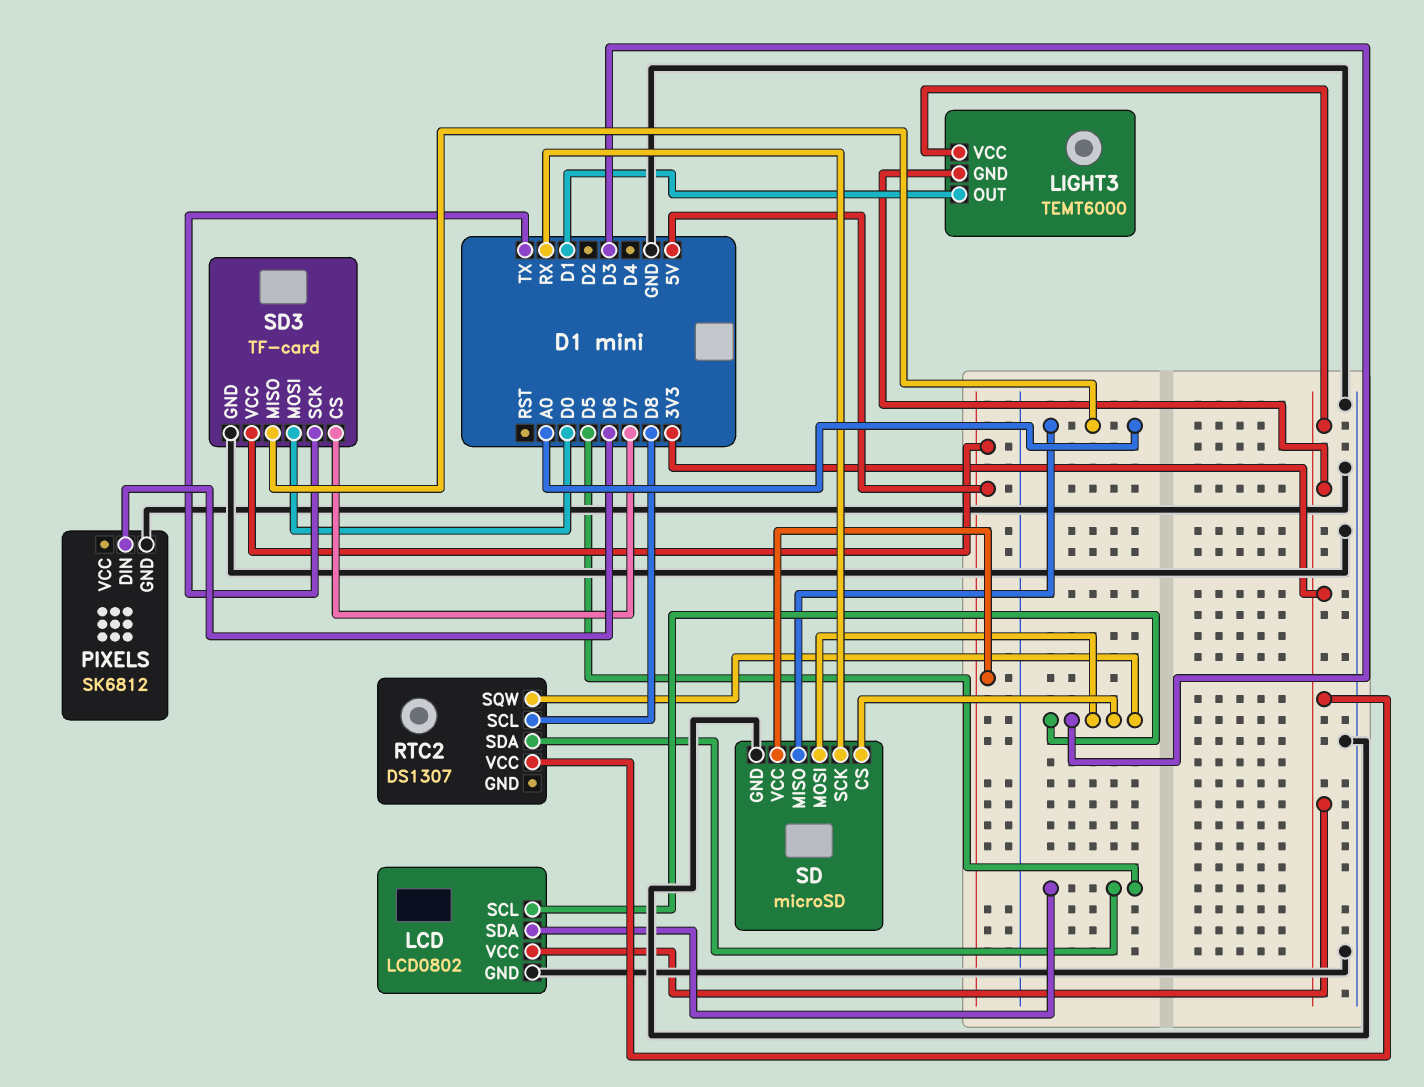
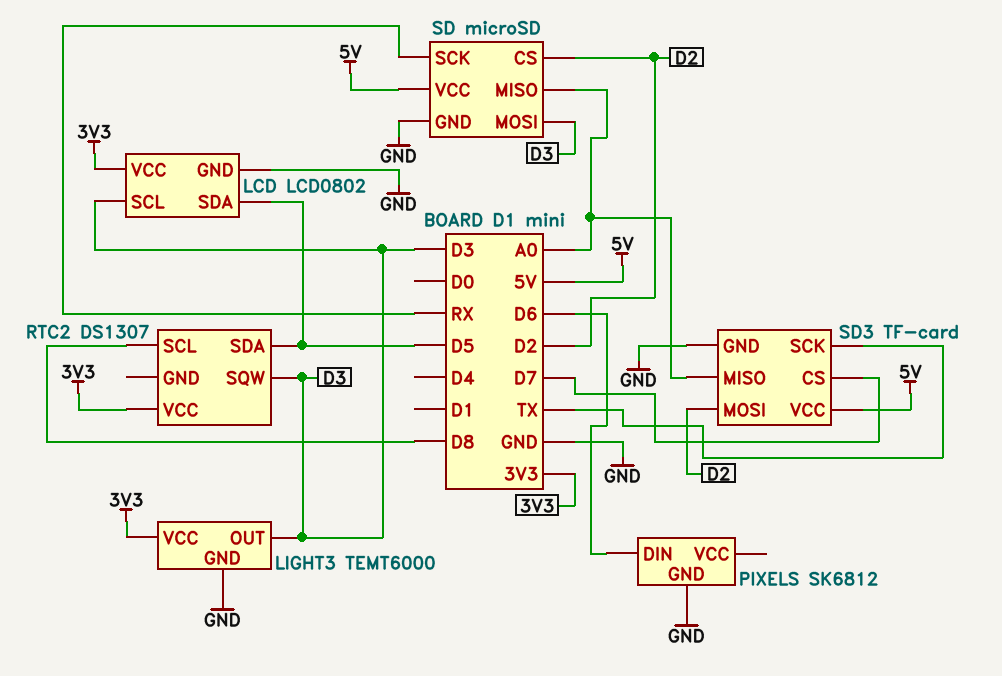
LIGHT3 pin GND: 3V3 -> GND
LIGHT3 pin OUT: D1 -> D3
SD pin CS: D3 -> D2
SD3 pin MOSI: D0 -> D2

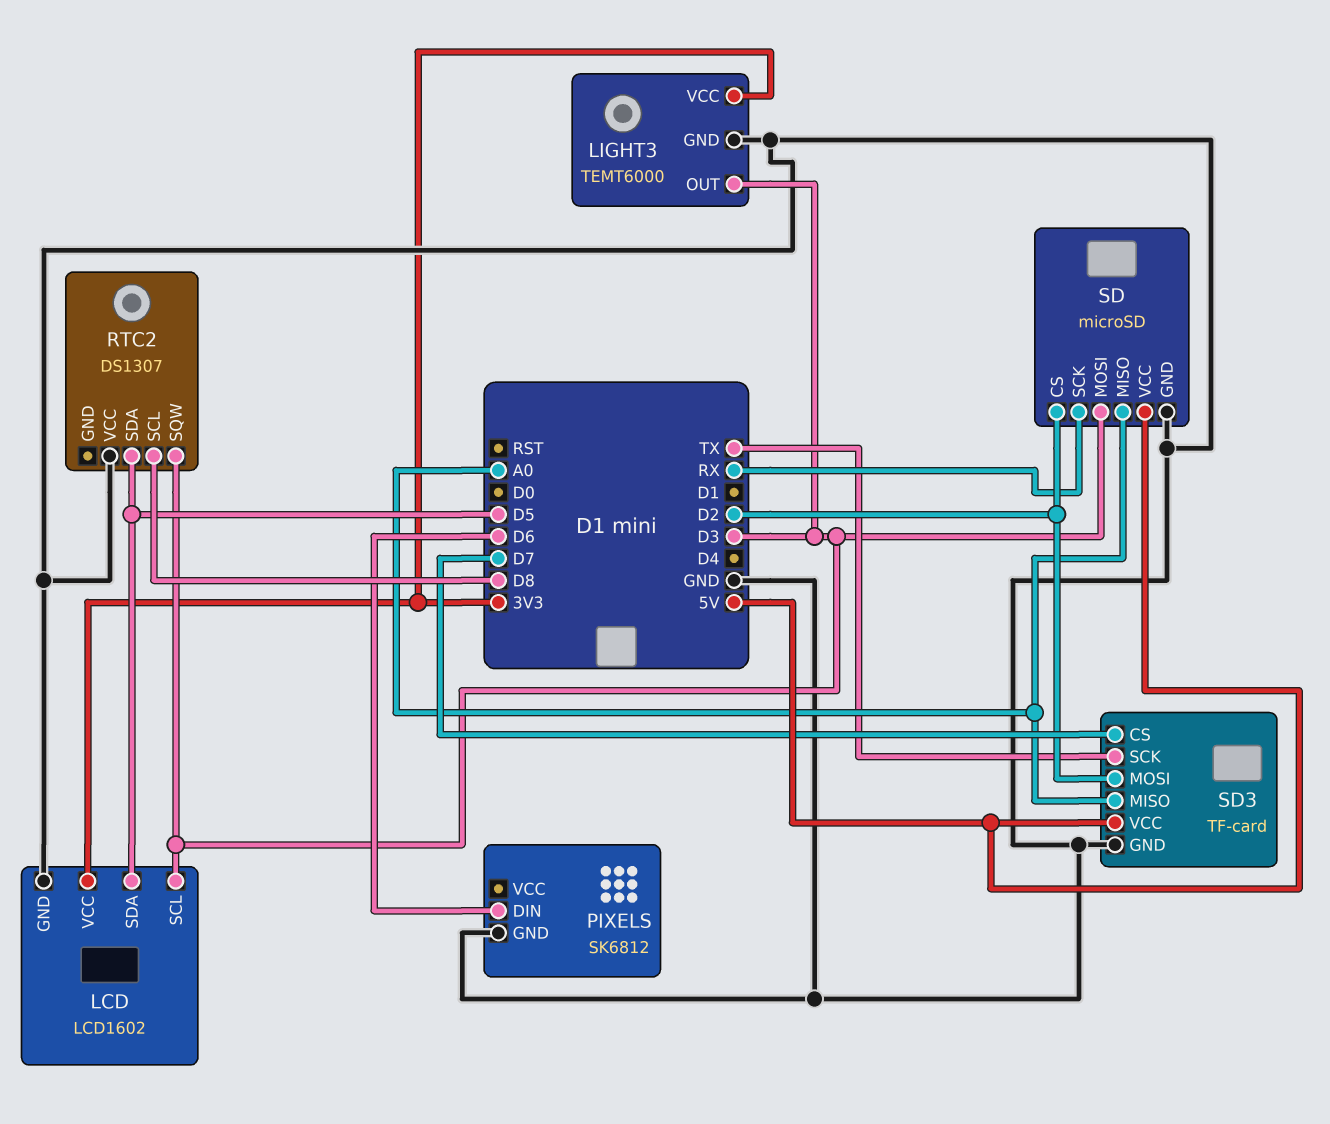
LCD: LCD0802 -> LCD1602
RTC2 pin VCC: 3V3 -> GND

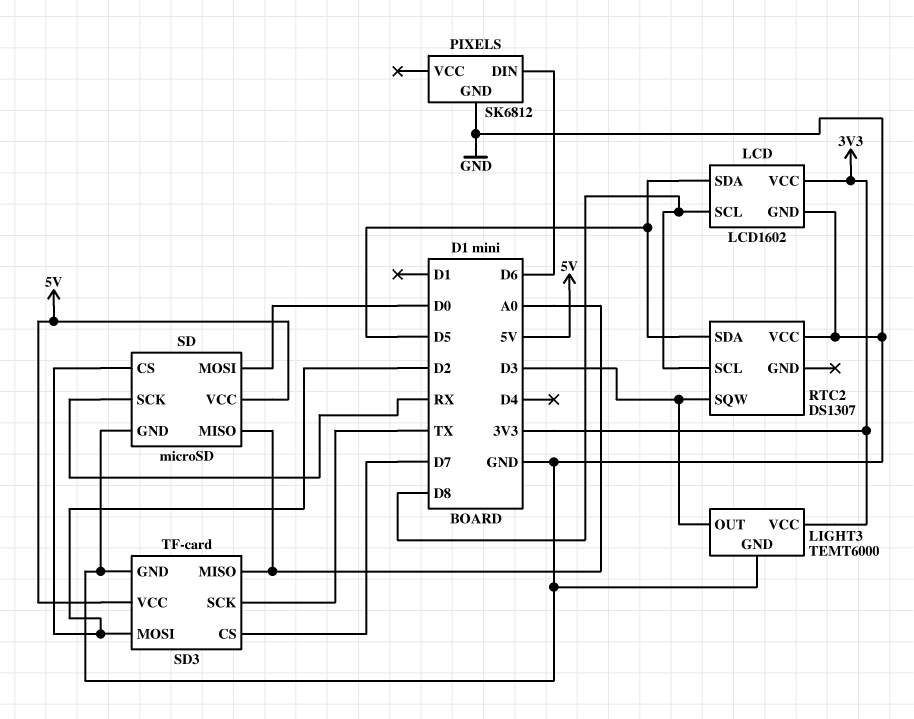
LCD pin SCL: D3 -> D8
SD pin MOSI: D3 -> D0

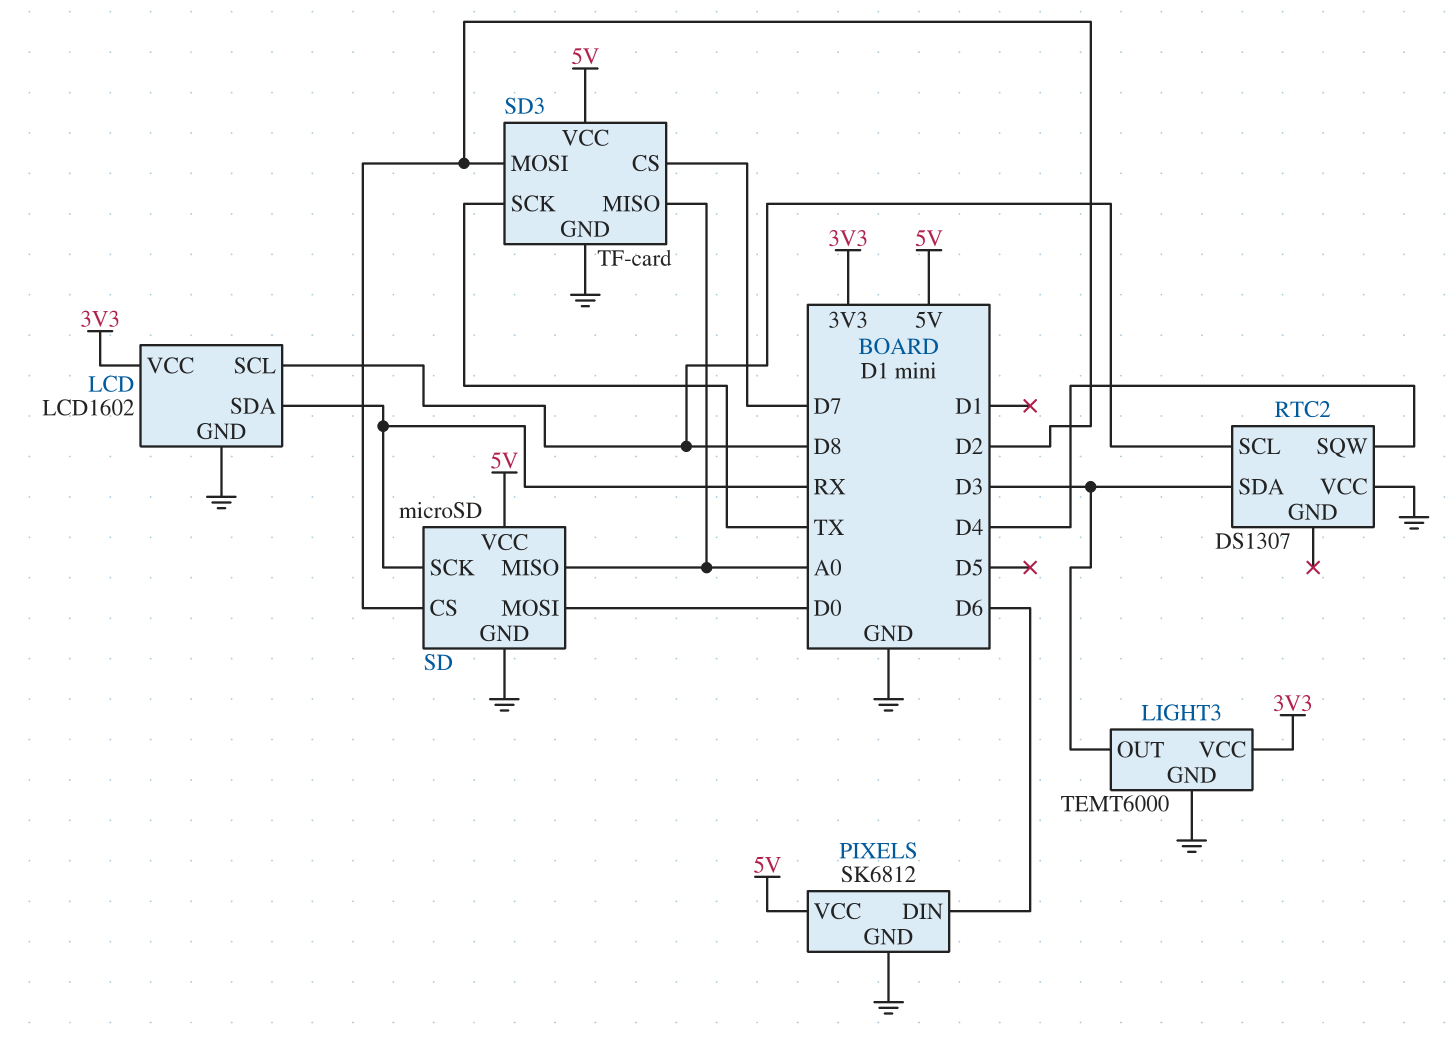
LCD pin SDA: D5 -> RX
PIXELS pin VCC: none -> 5V
RTC2 pin SDA: D5 -> D3
RTC2 pin SQW: D3 -> D4

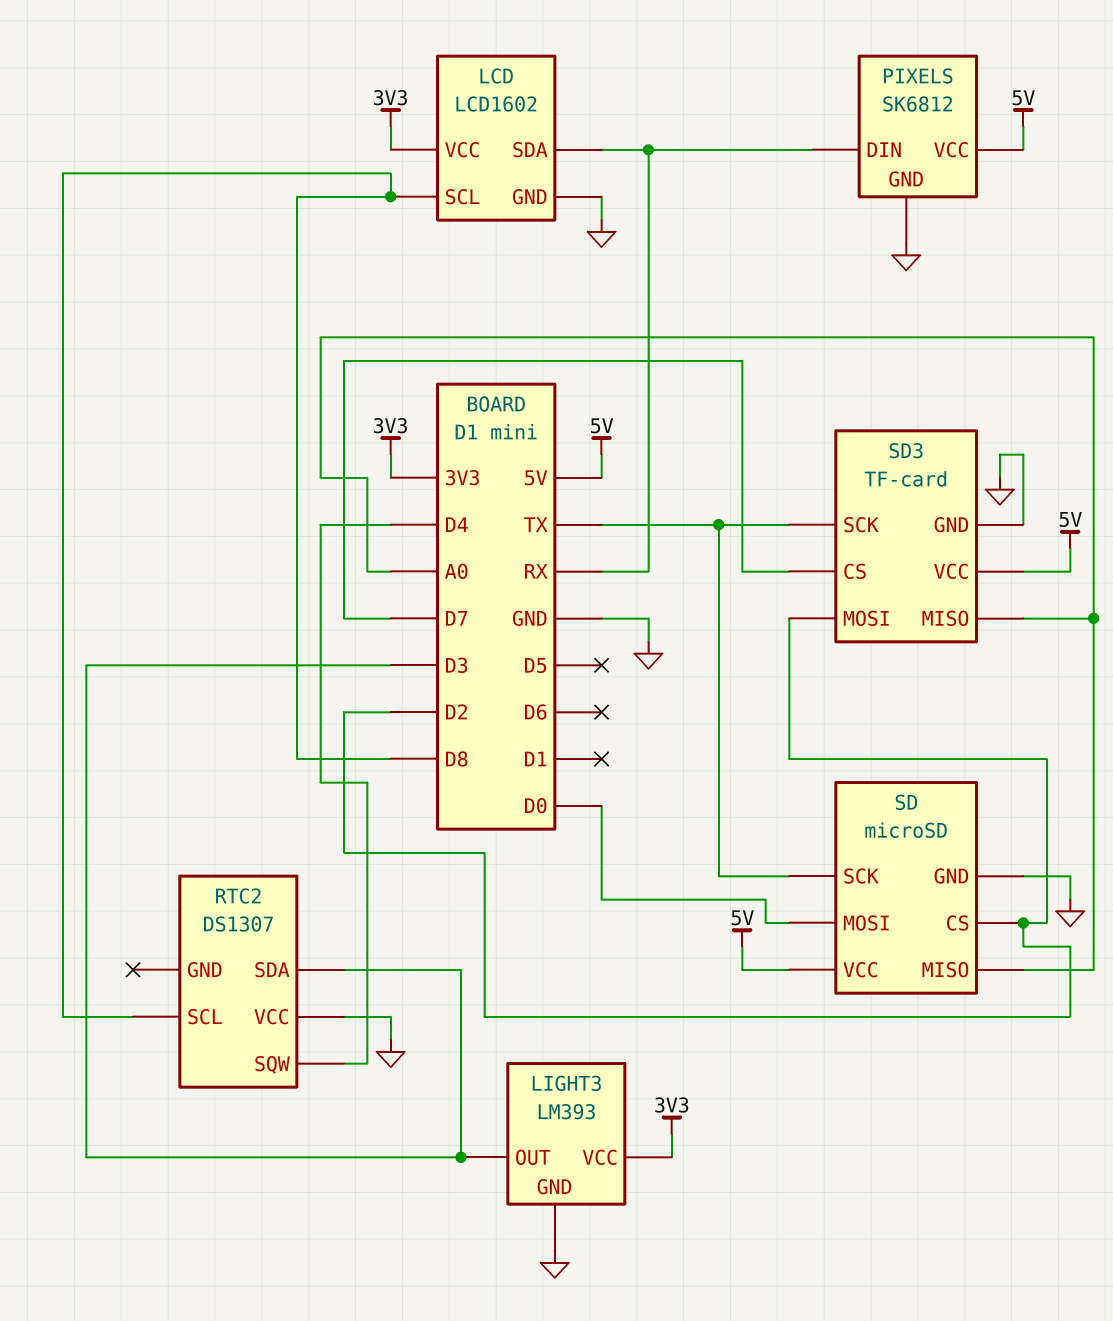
LIGHT3: TEMT6000 -> LM393
PIXELS pin DIN: D6 -> RX
SD pin SCK: RX -> TX

